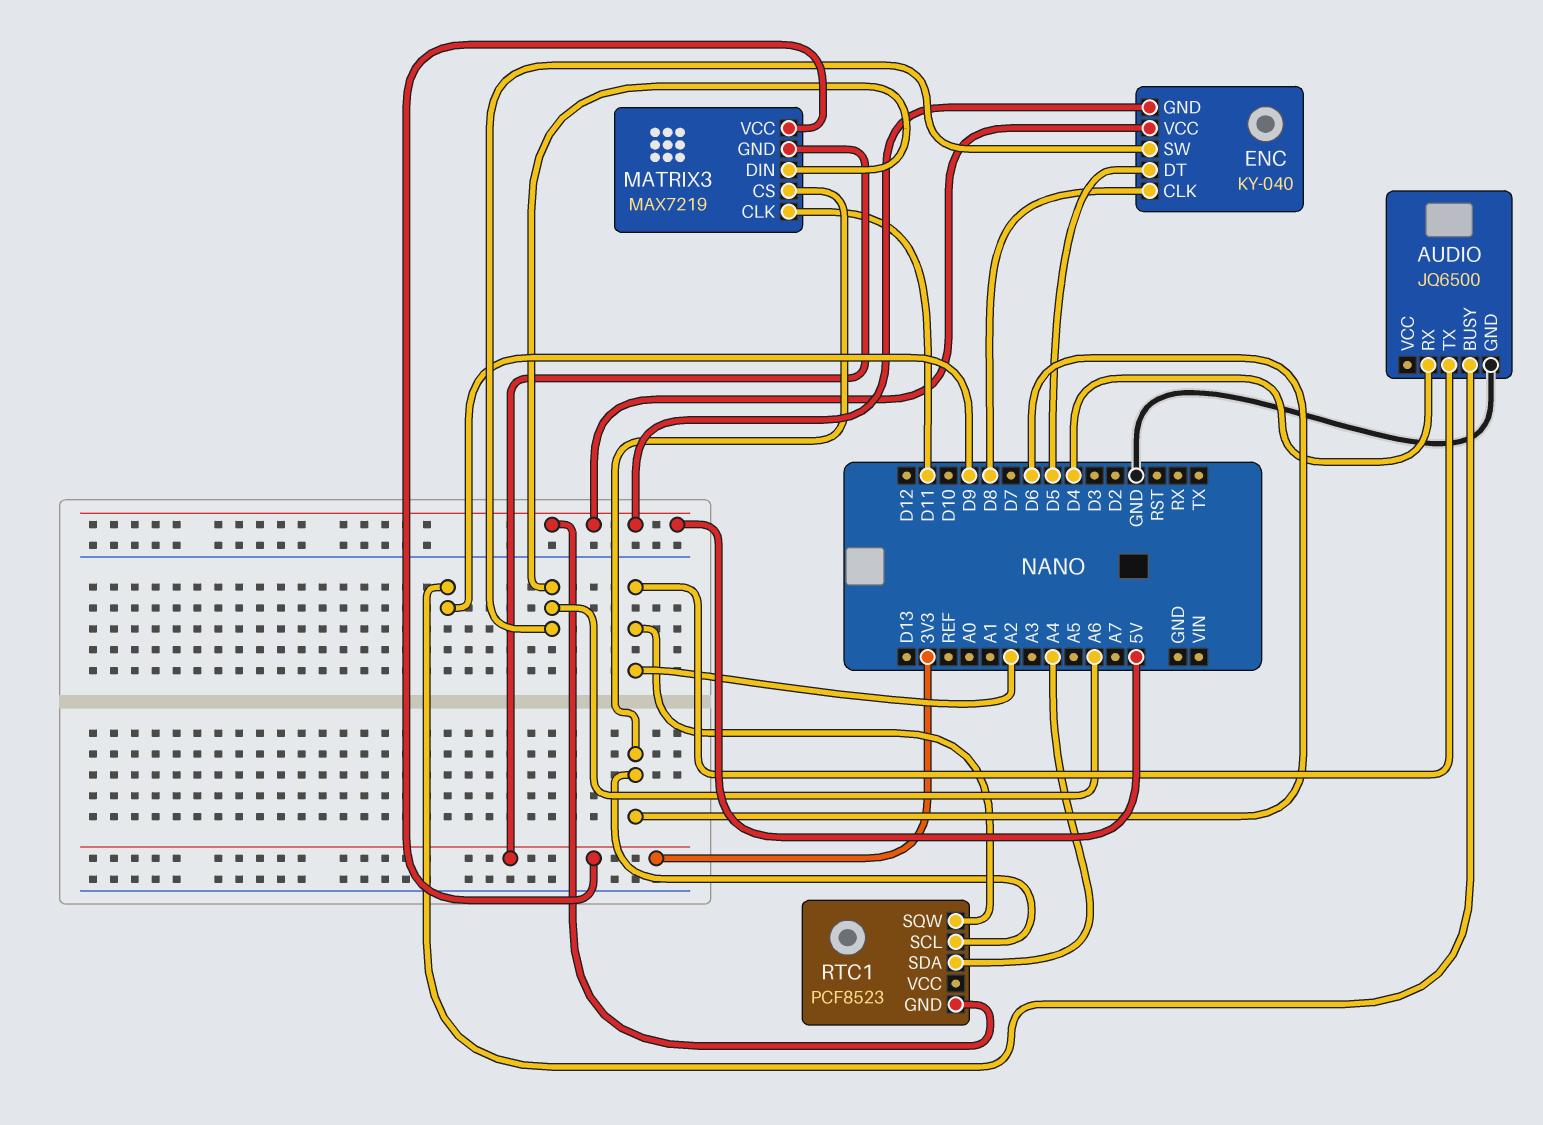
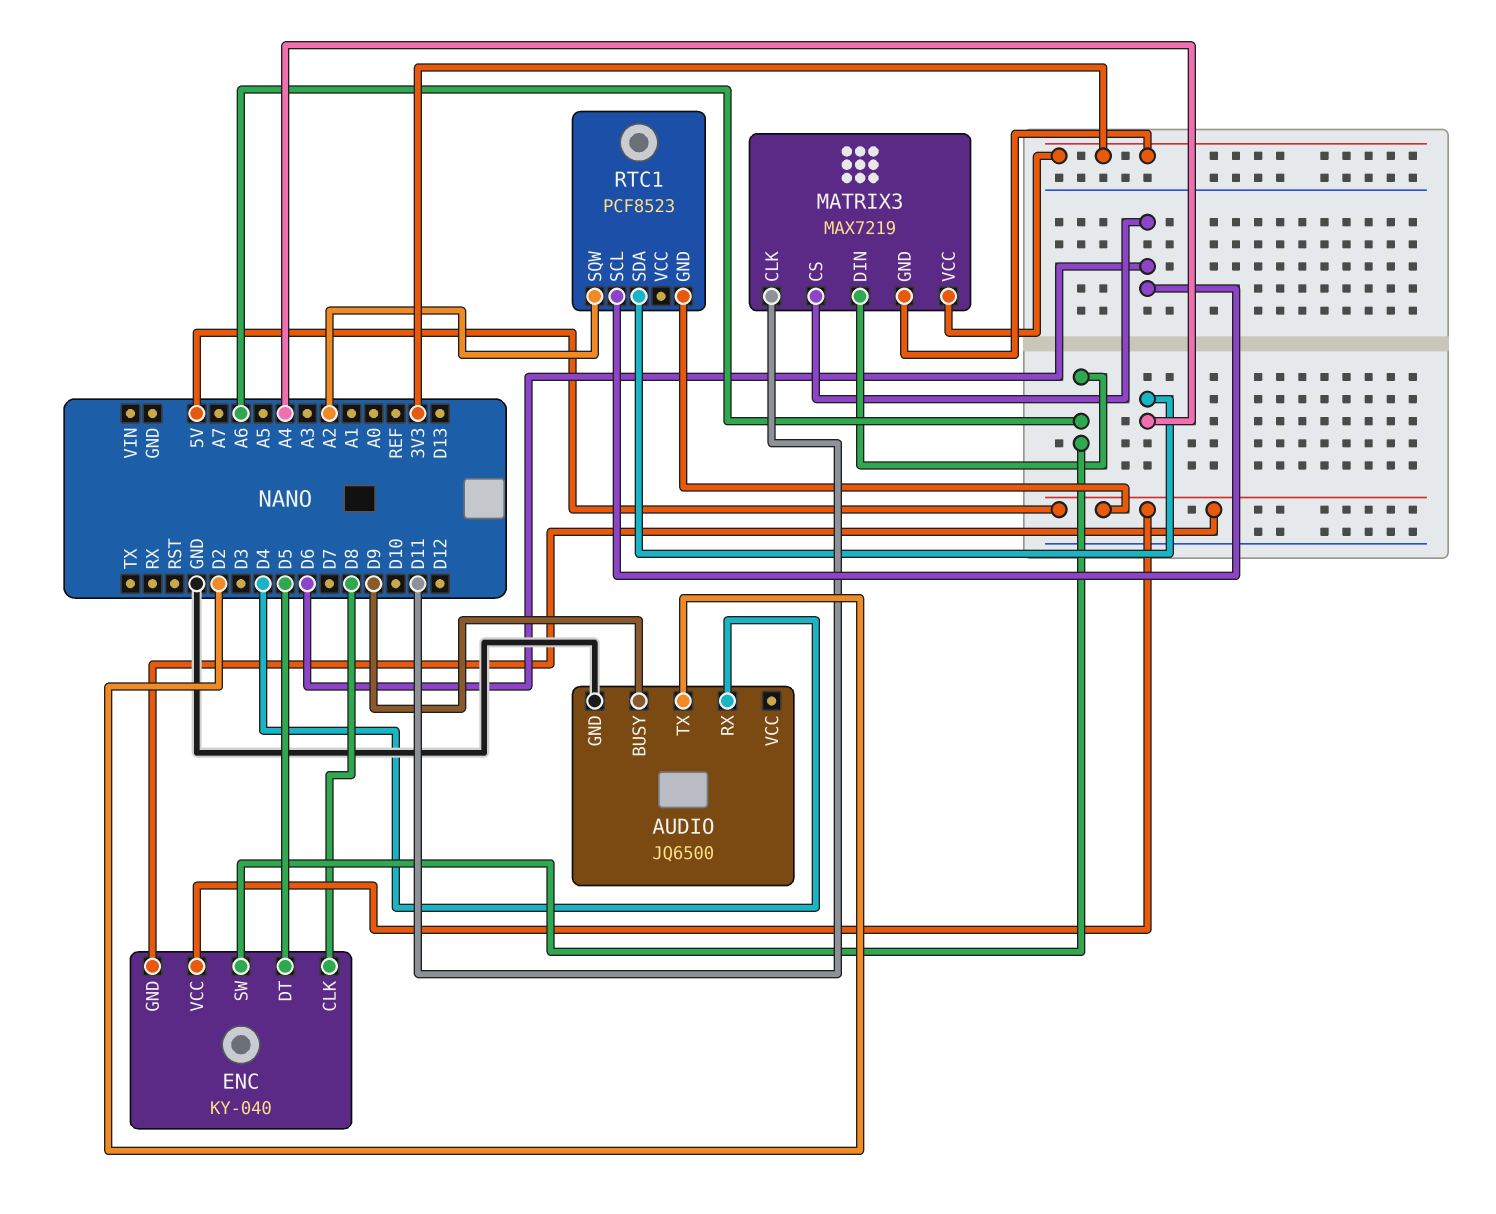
AUDIO pin TX: A2 -> D2

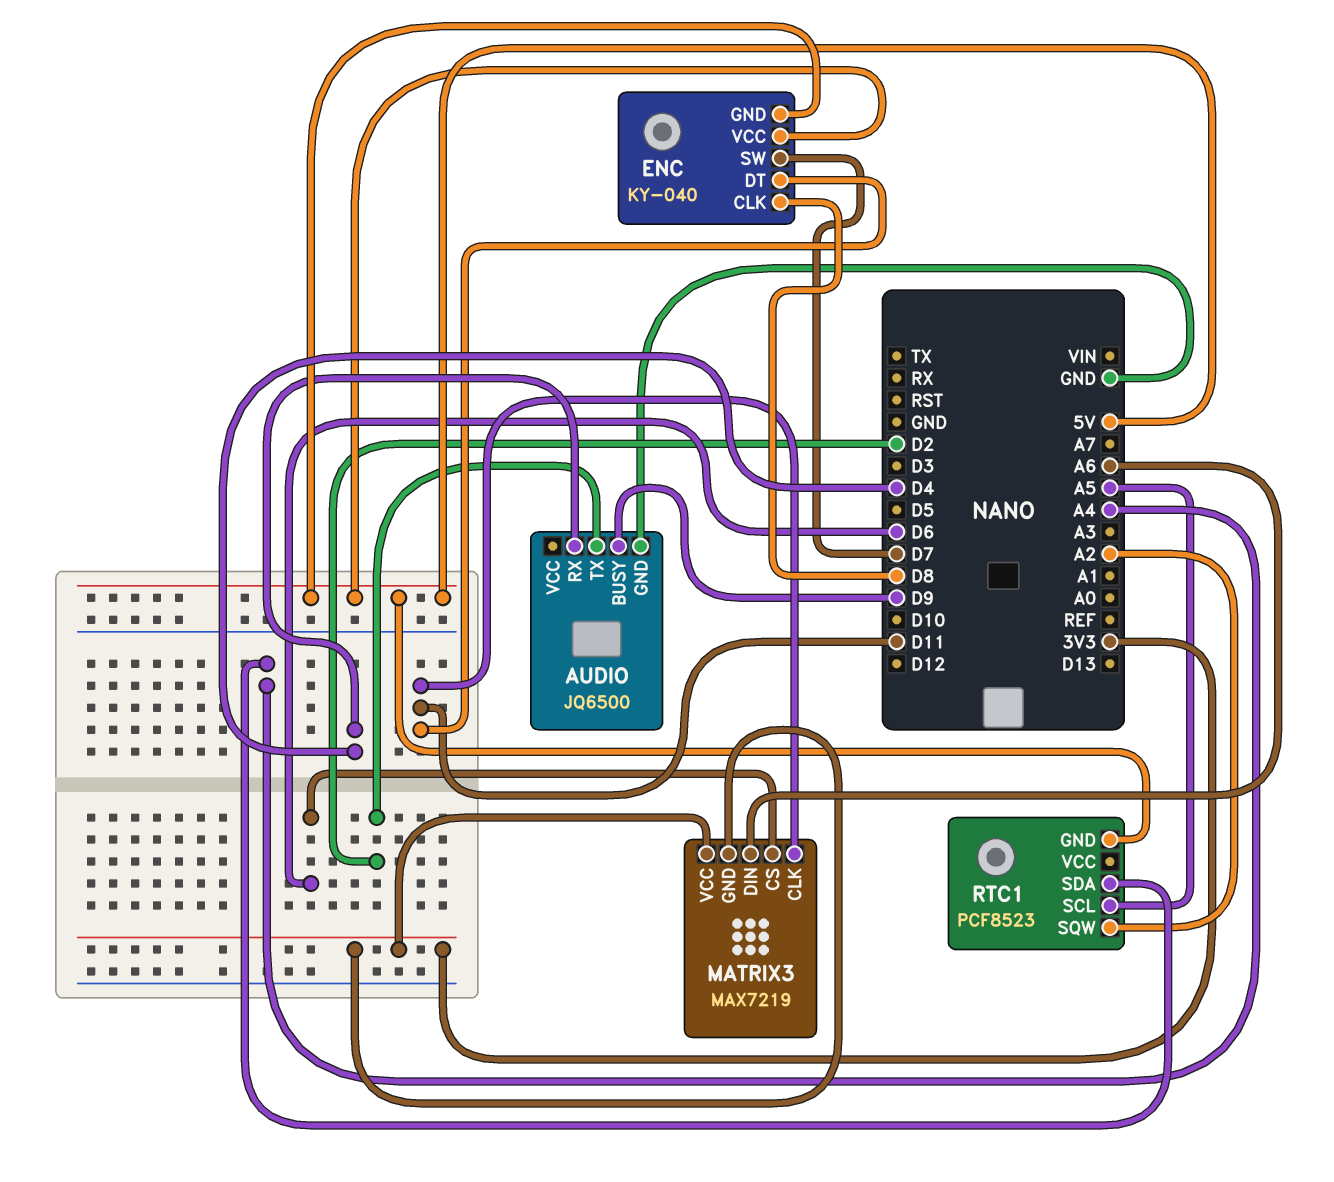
ENC pin DT: D5 -> D11
ENC pin SW: A6 -> D7
RTC1 pin SCL: D6 -> A5

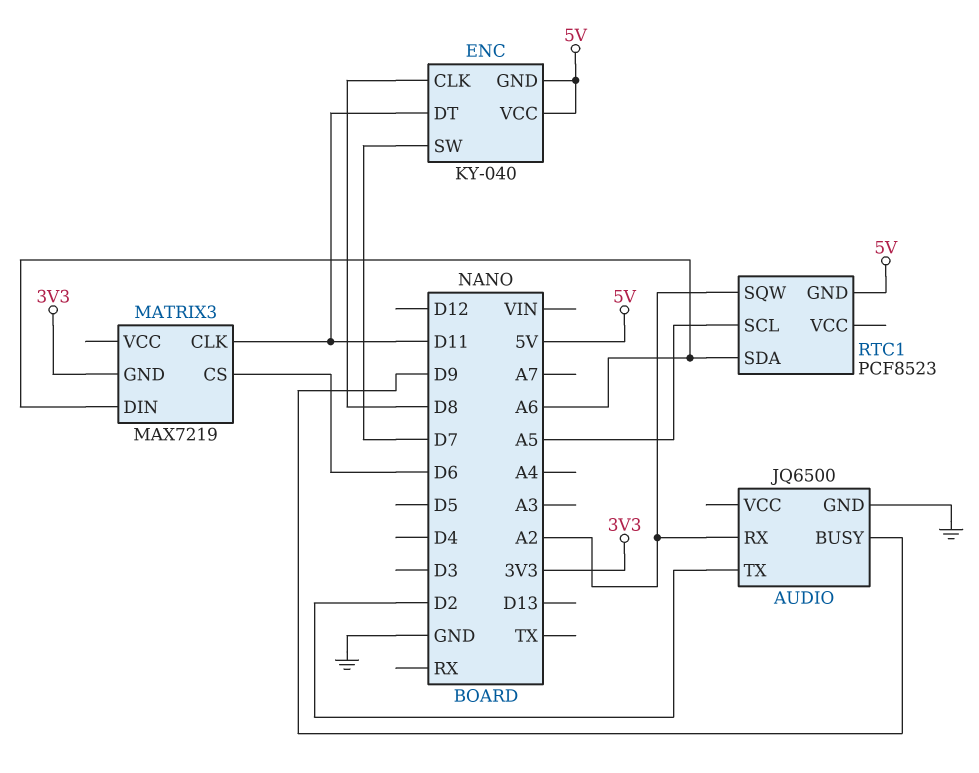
AUDIO pin RX: D4 -> A2
MATRIX3 pin VCC: 3V3 -> none
RTC1 pin SDA: A4 -> A6

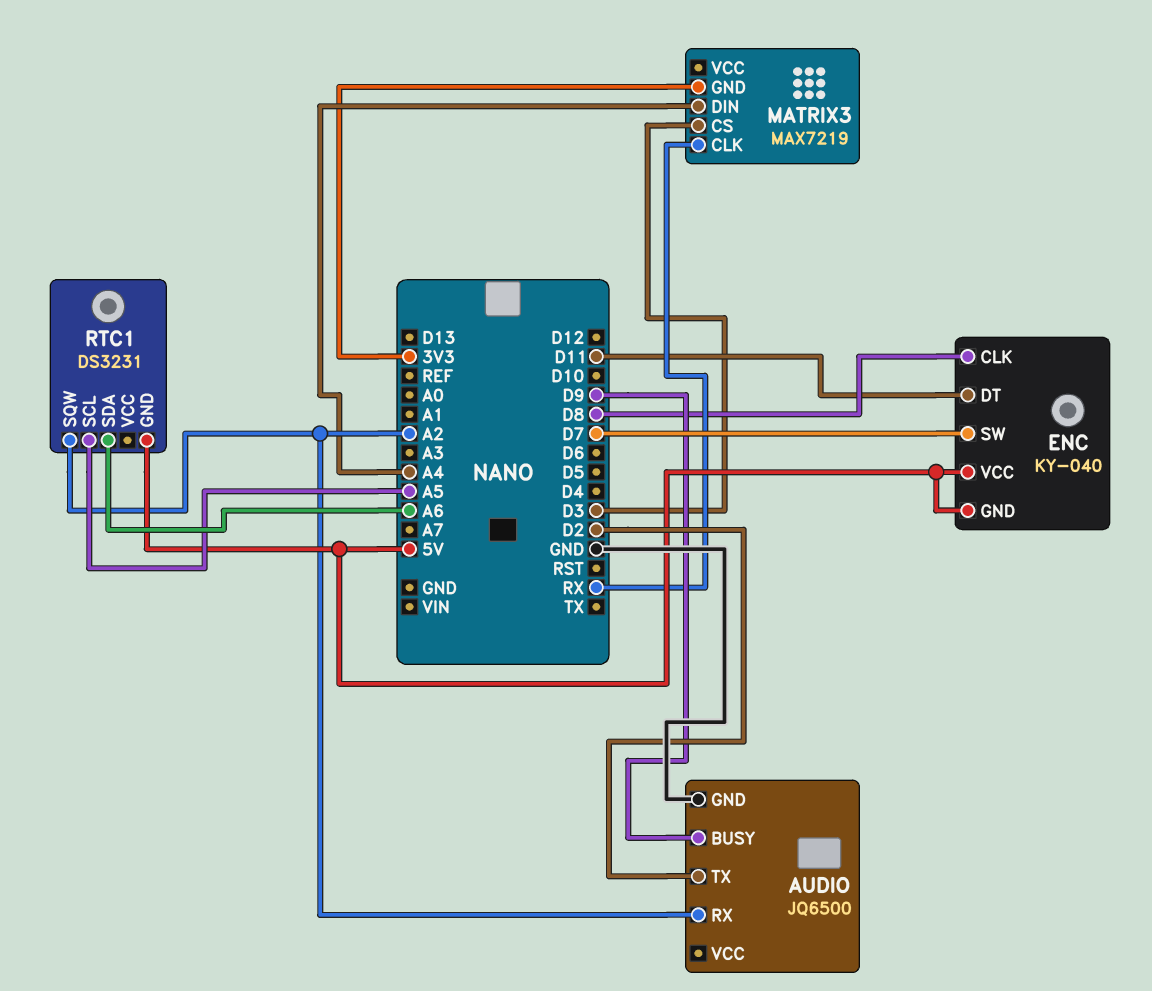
MATRIX3 pin CLK: D11 -> RX
MATRIX3 pin CS: D6 -> D3
MATRIX3 pin DIN: A6 -> A4
RTC1: PCF8523 -> DS3231

